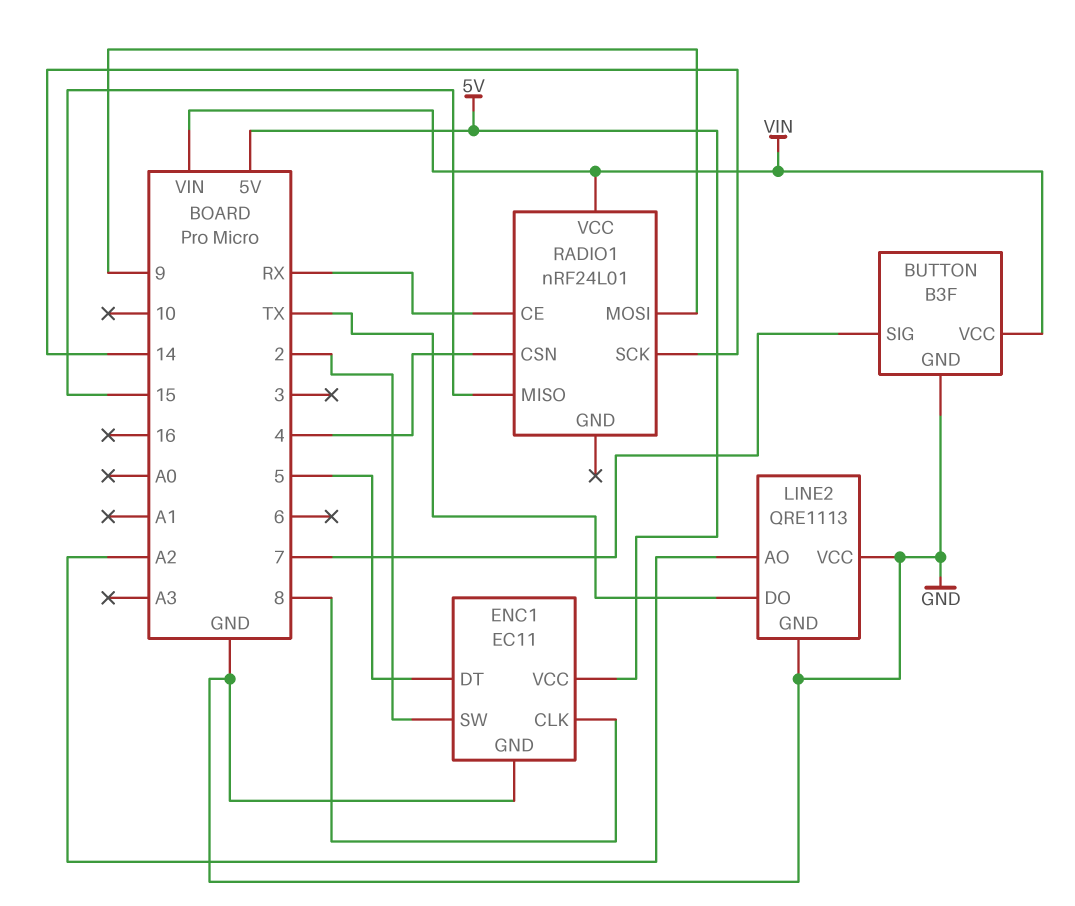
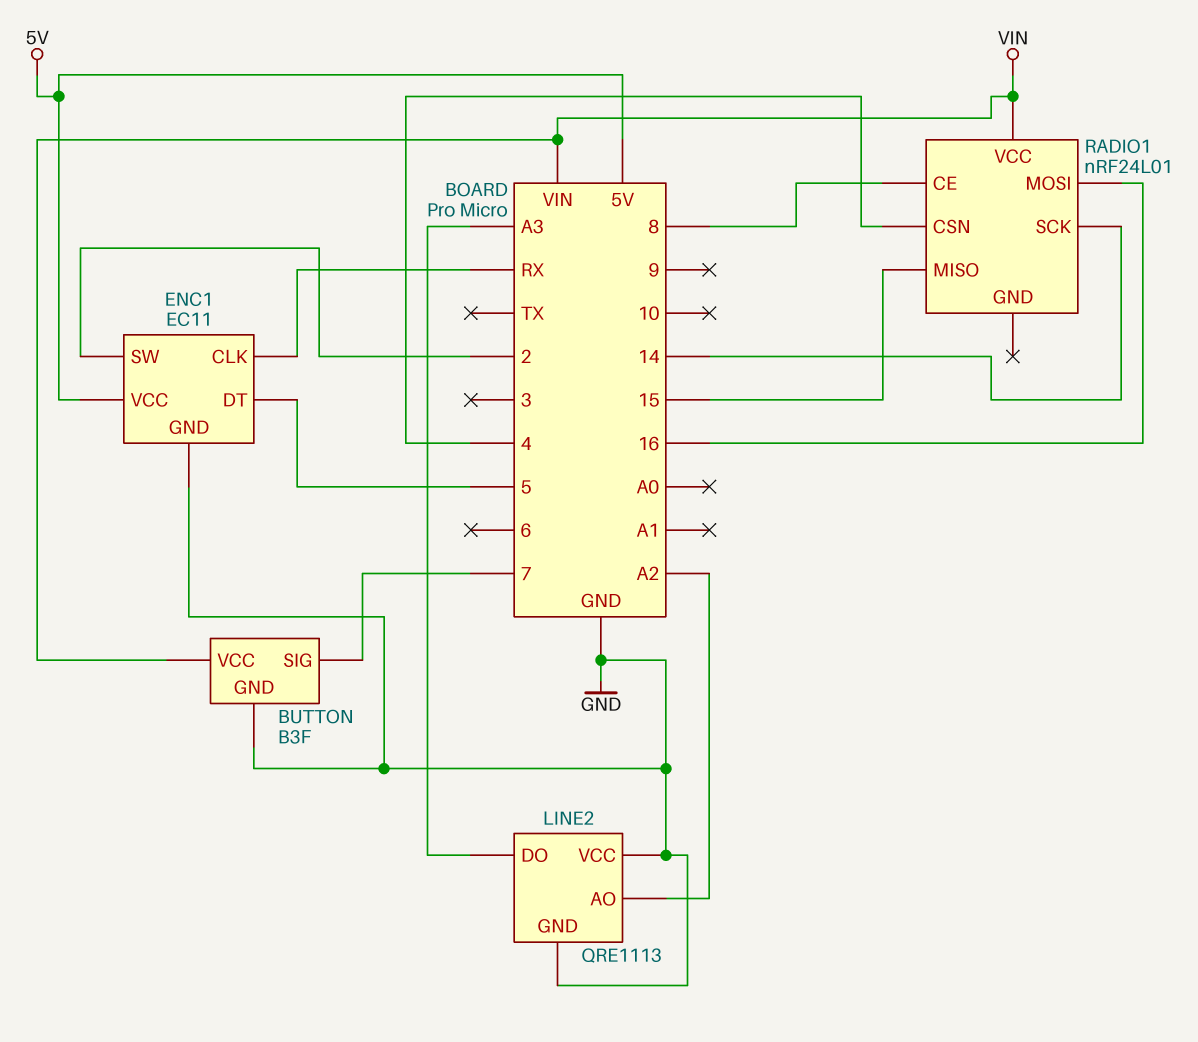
ENC1 pin CLK: 8 -> RX
LINE2 pin DO: TX -> A3
RADIO1 pin CE: RX -> 8
RADIO1 pin MOSI: 9 -> 16

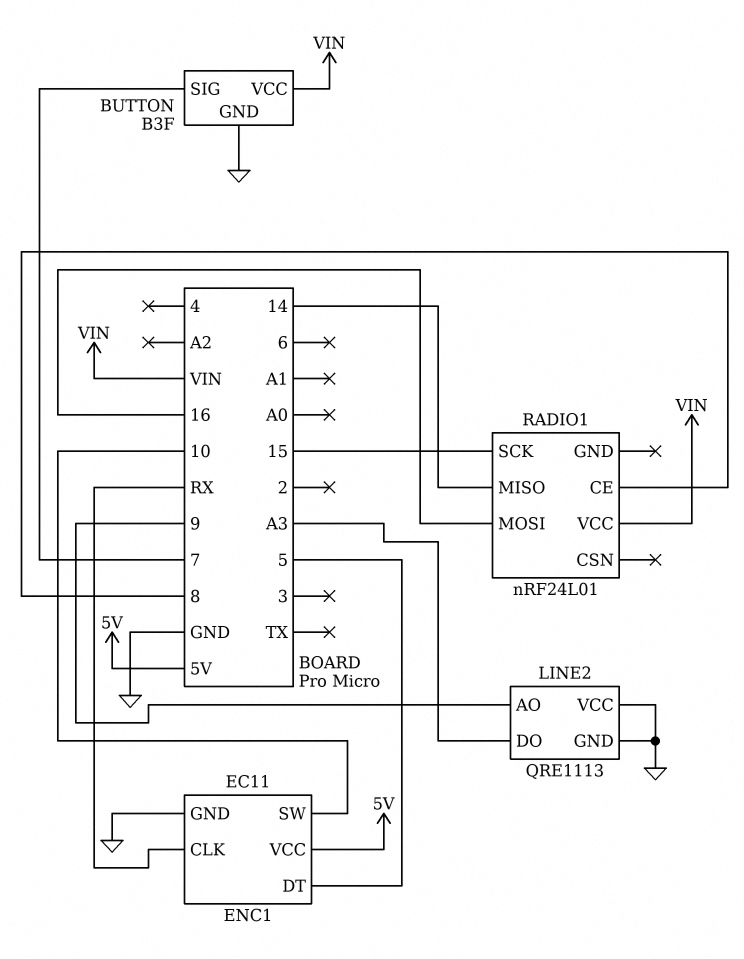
ENC1 pin SW: 2 -> 10
LINE2 pin AO: A2 -> 9
RADIO1 pin CSN: 4 -> none
RADIO1 pin MISO: 15 -> 14
RADIO1 pin SCK: 14 -> 15

